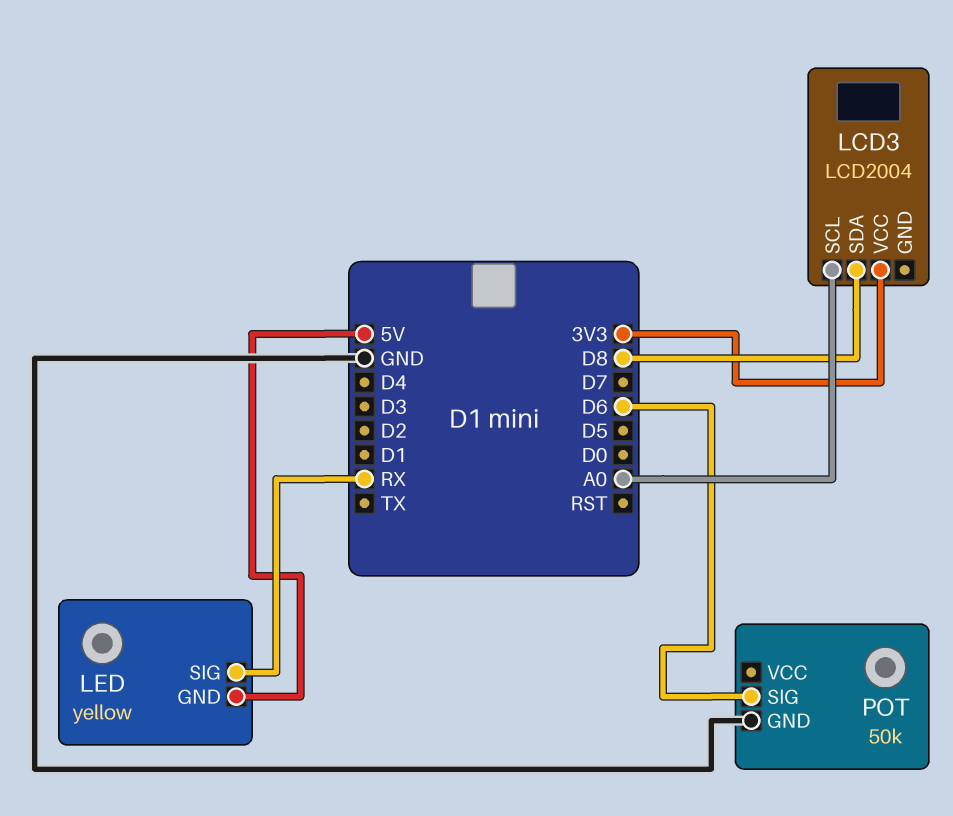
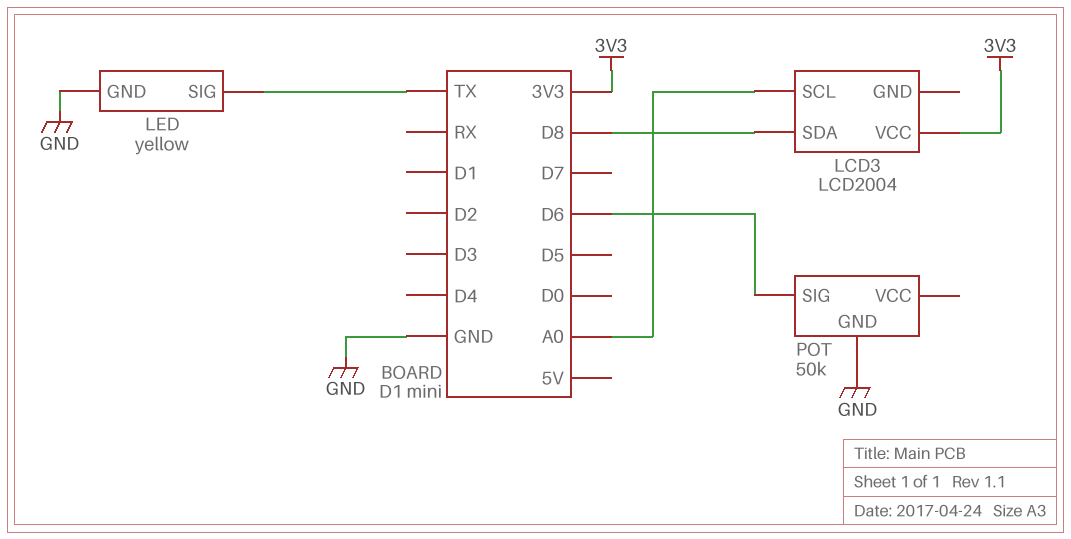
LED pin GND: 5V -> GND
LED pin SIG: RX -> TX

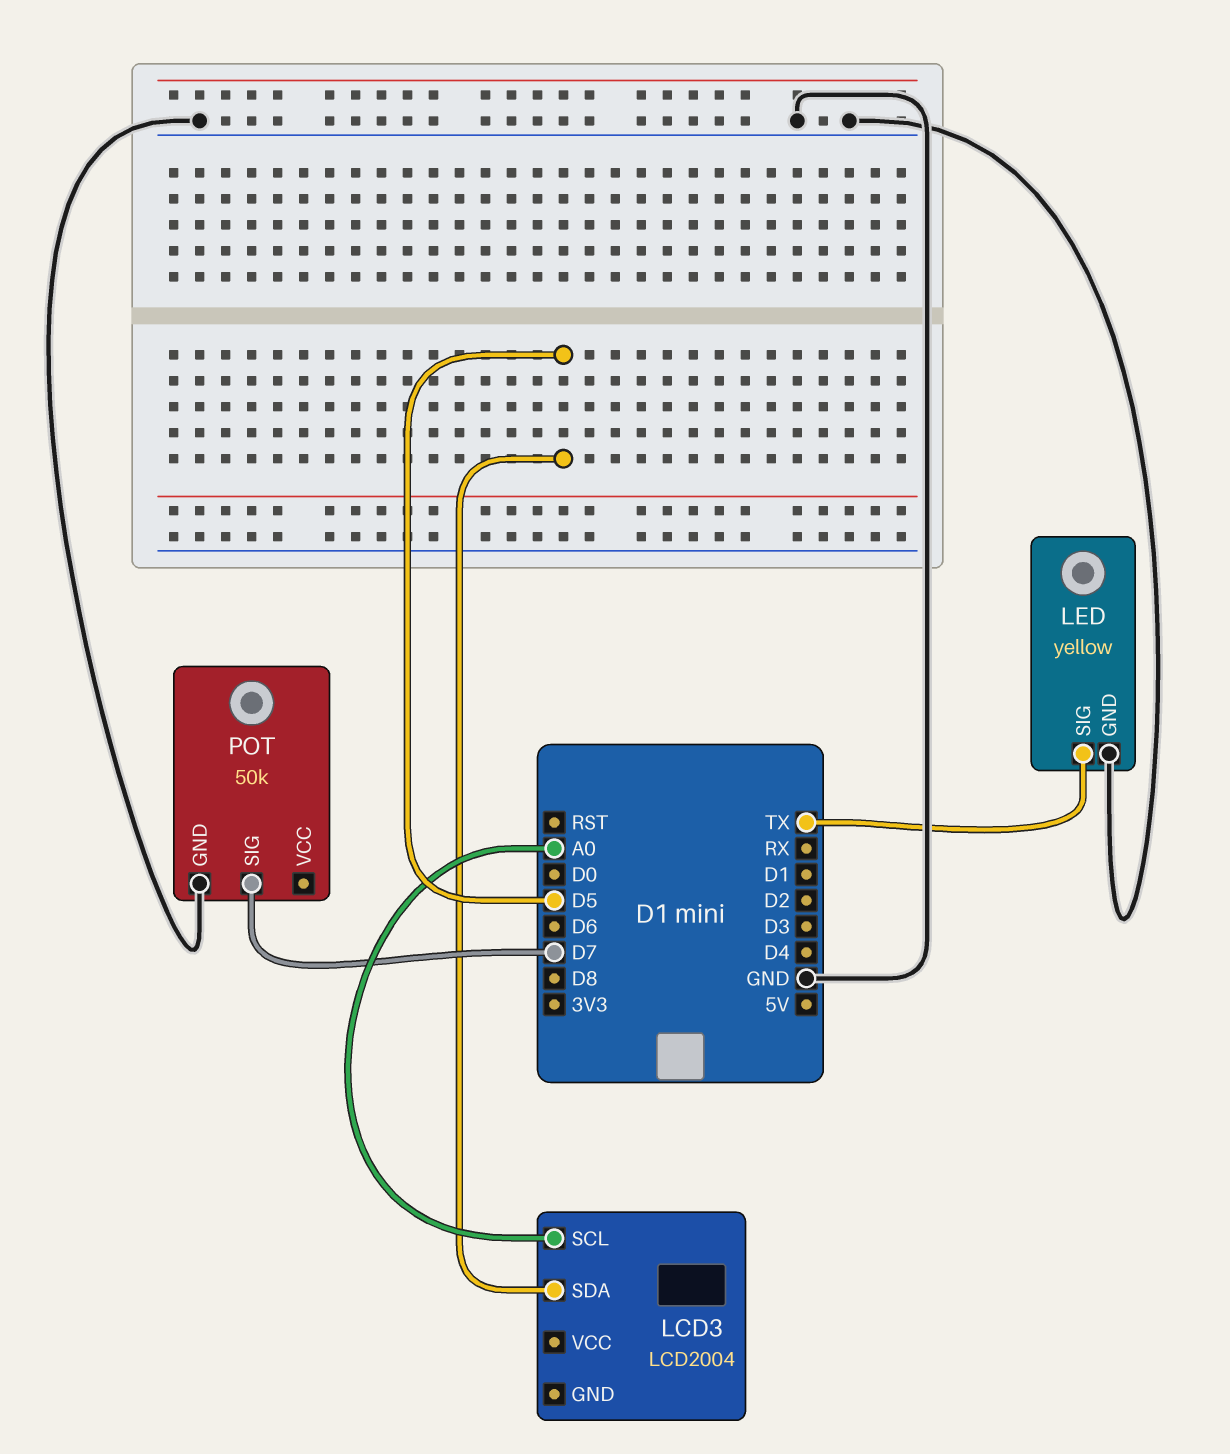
LCD3 pin SDA: D8 -> D5
LCD3 pin VCC: 3V3 -> none
POT pin SIG: D6 -> D7

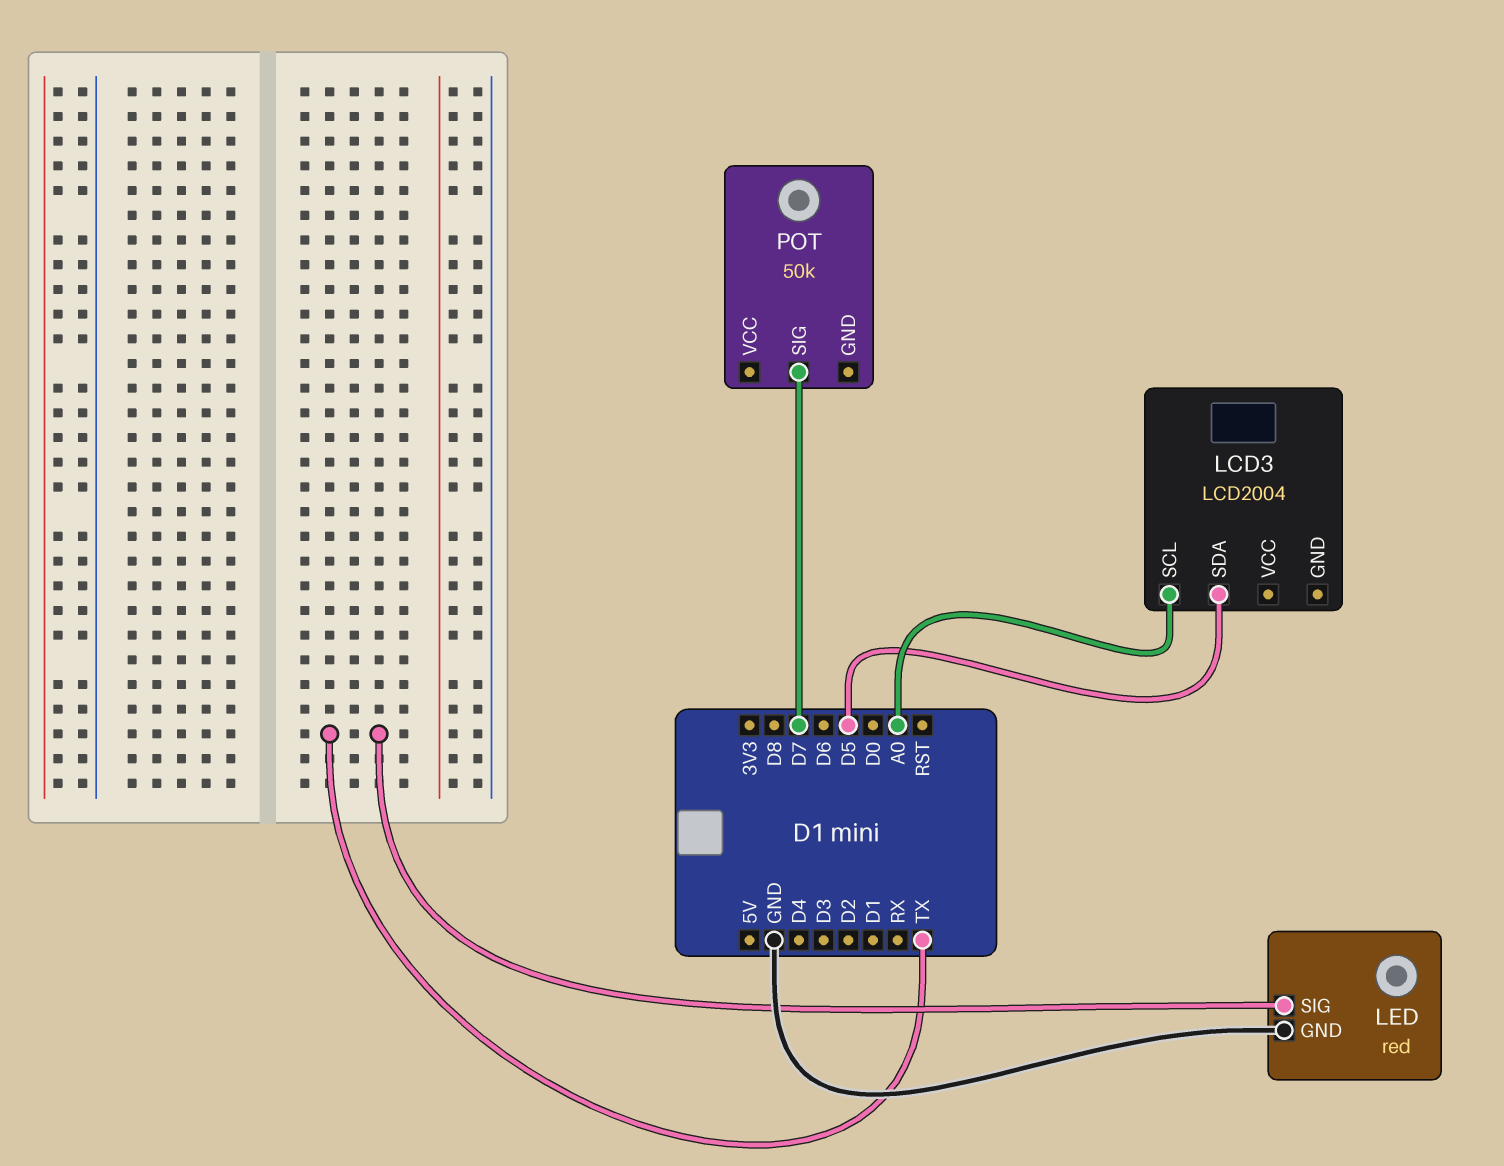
LED: yellow -> red
POT pin GND: GND -> none

